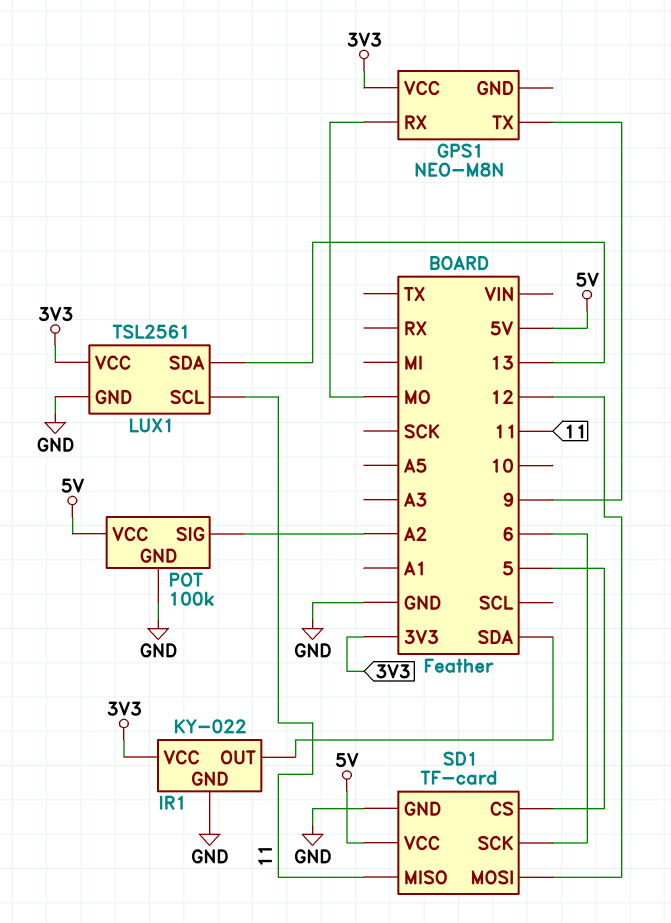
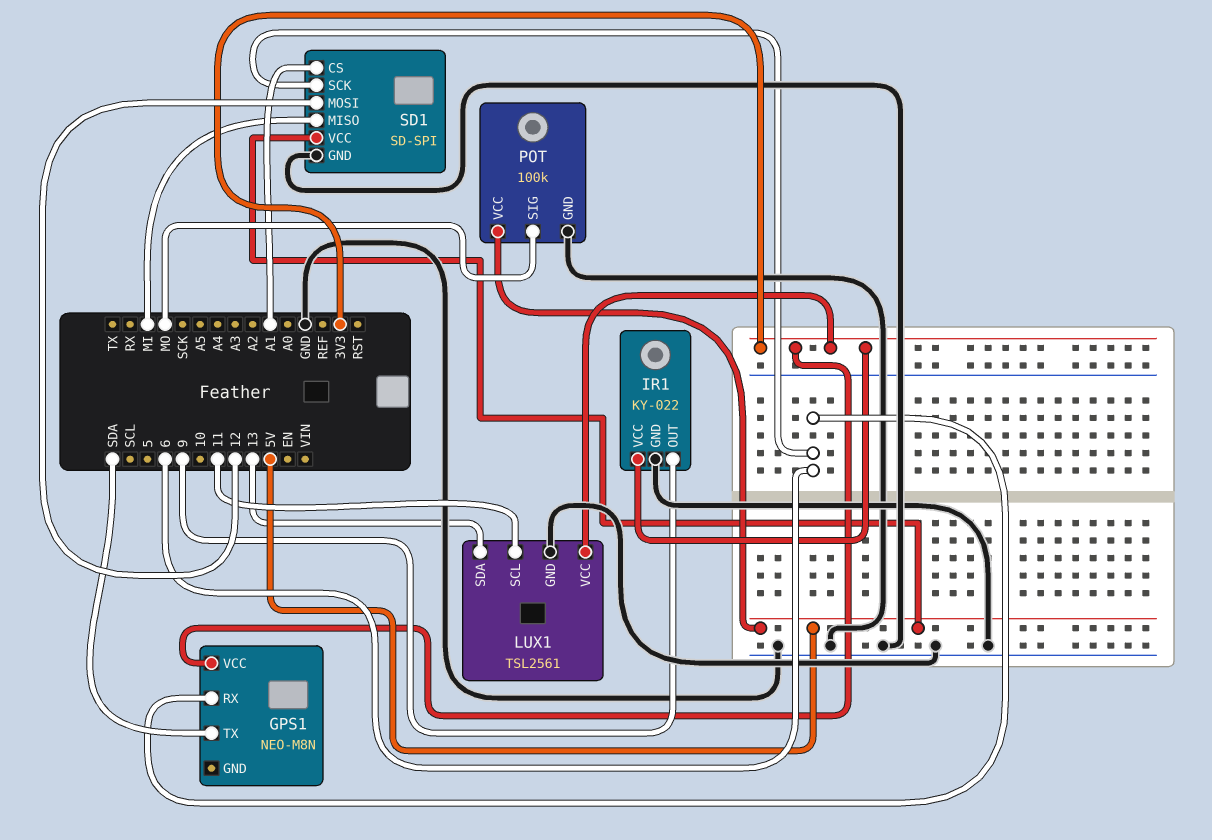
GPS1 pin RX: MO -> 6
GPS1 pin TX: 9 -> SDA
IR1 pin OUT: SDA -> 9
POT pin SIG: A2 -> MO
SD1: TF-card -> SD-SPI
SD1 pin CS: 5 -> A1
SD1 pin MISO: 11 -> MI

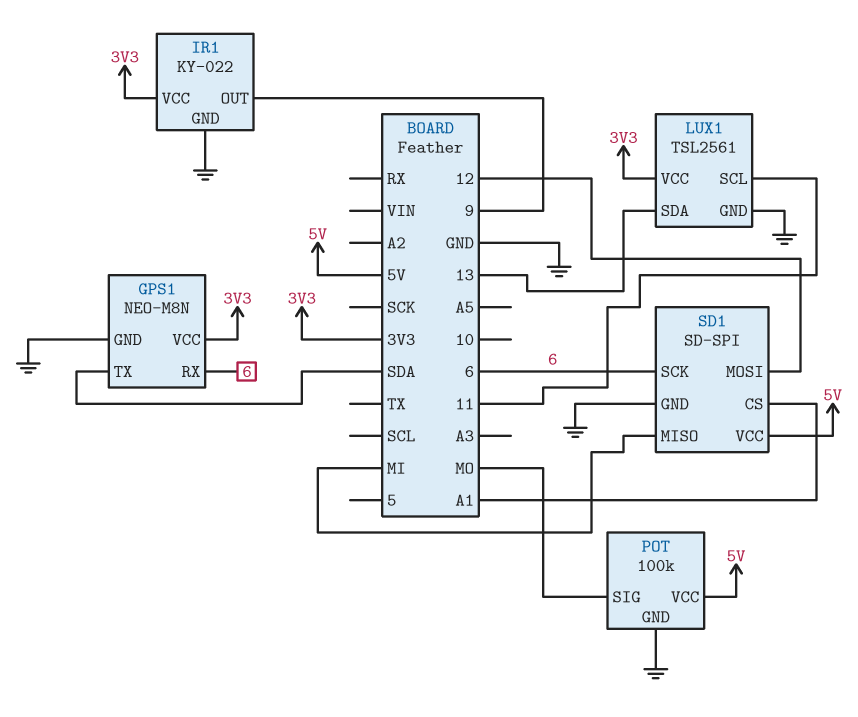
GPS1 pin GND: none -> GND

